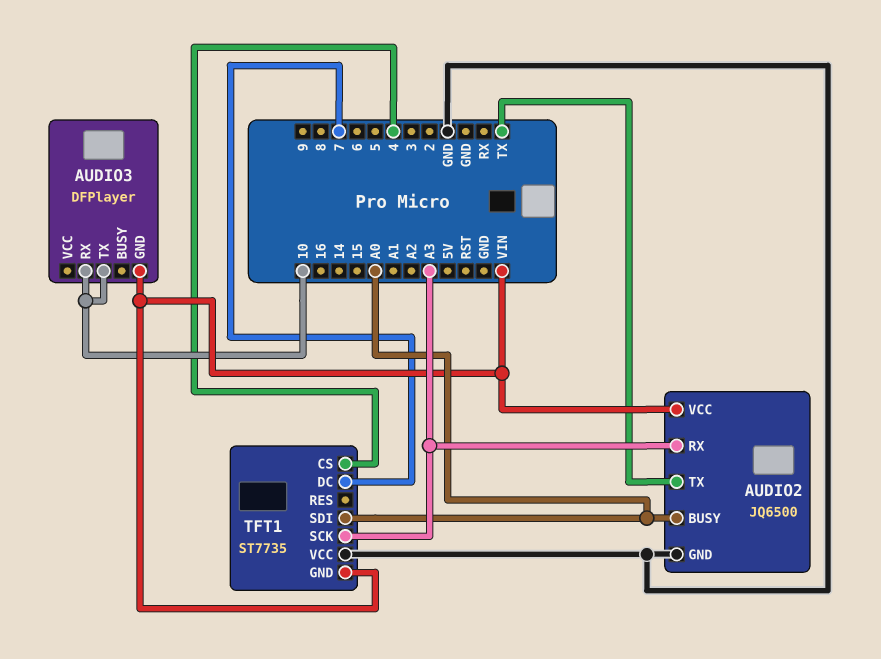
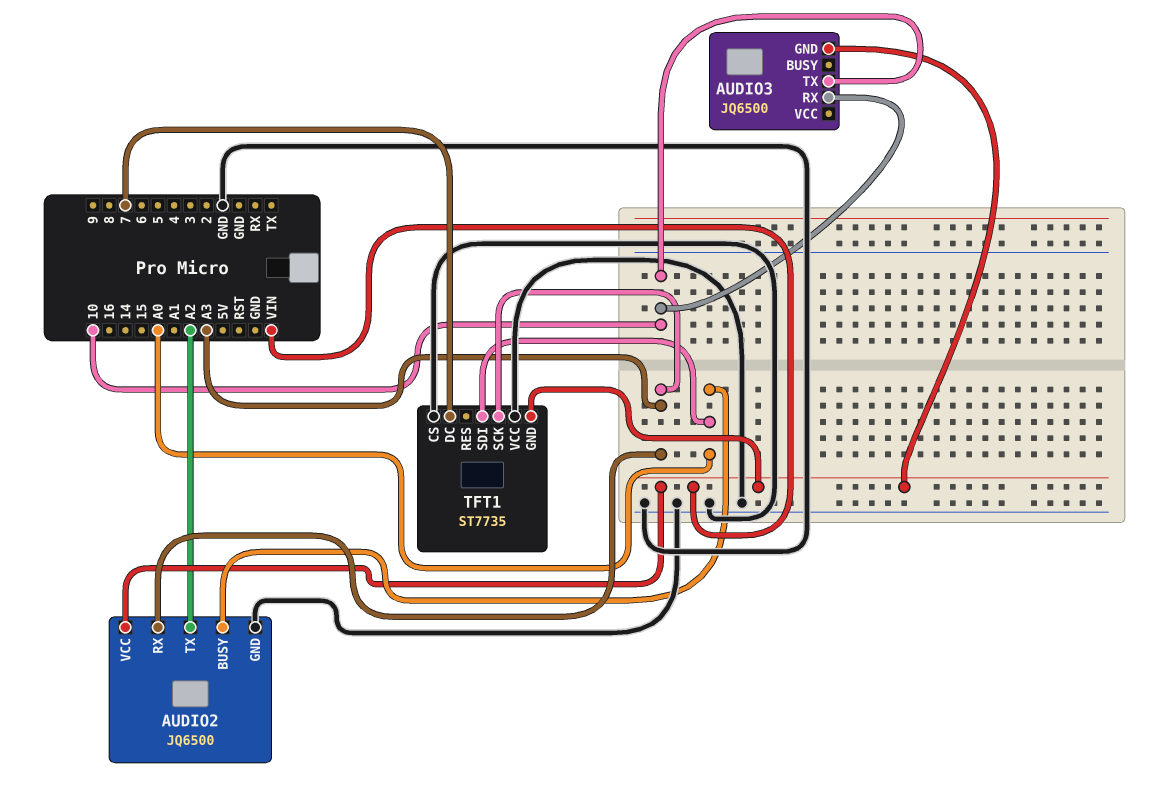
AUDIO2 pin TX: TX -> A2
AUDIO3: DFPlayer -> JQ6500
TFT1 pin CS: 4 -> GND

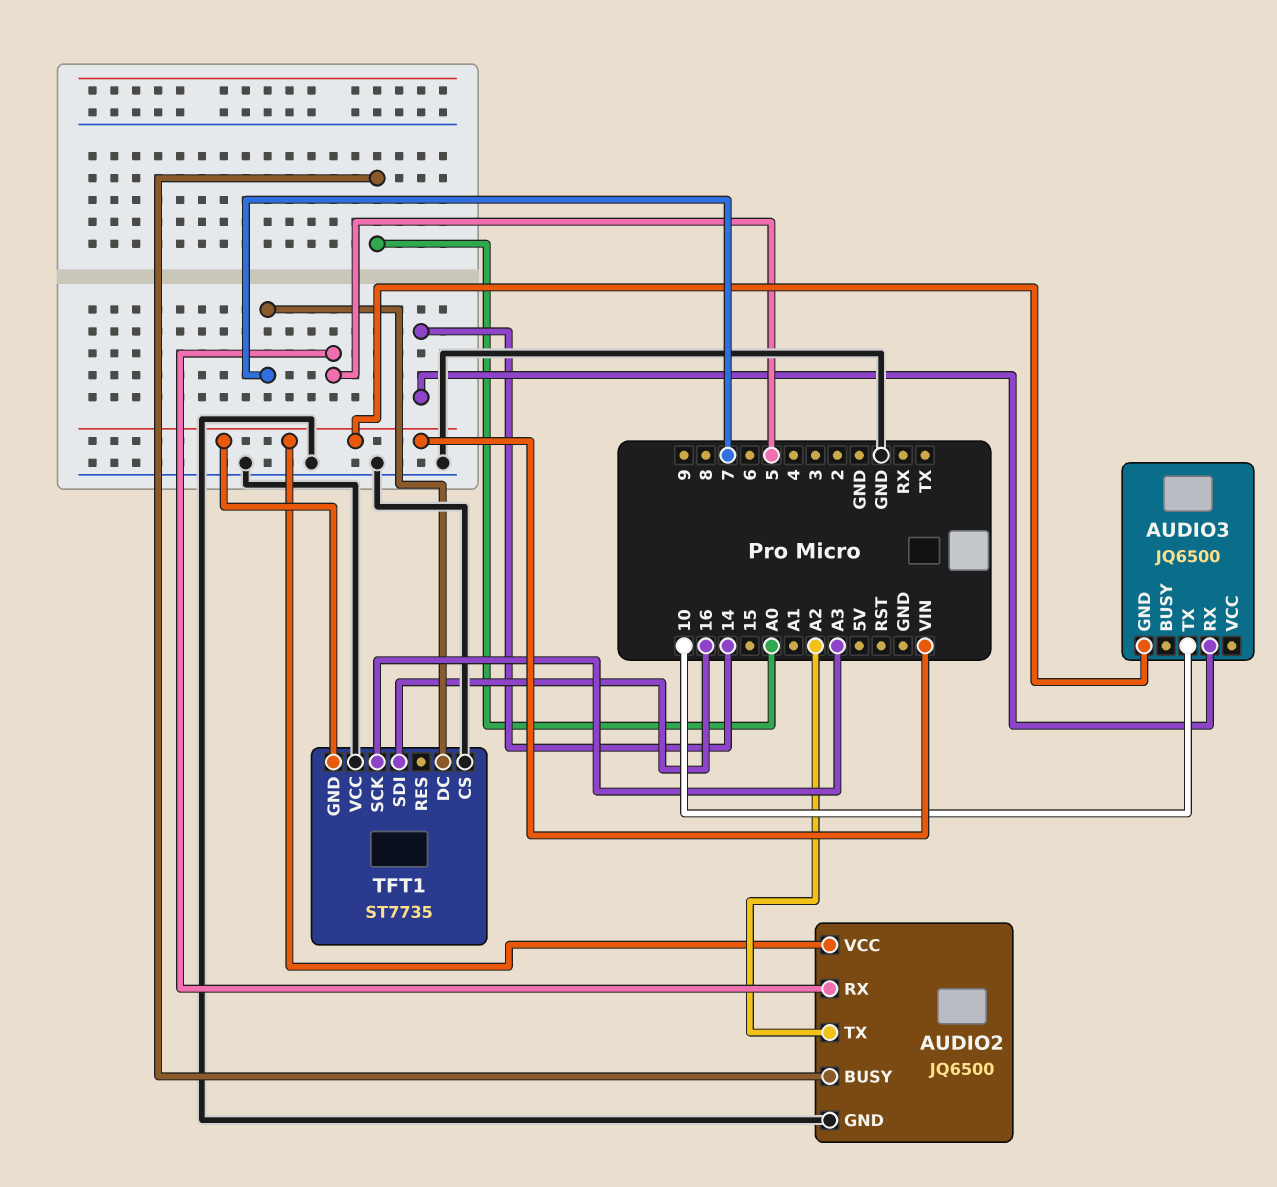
AUDIO2 pin RX: A3 -> 5
AUDIO3 pin RX: 10 -> 14
TFT1 pin SDI: A0 -> 16

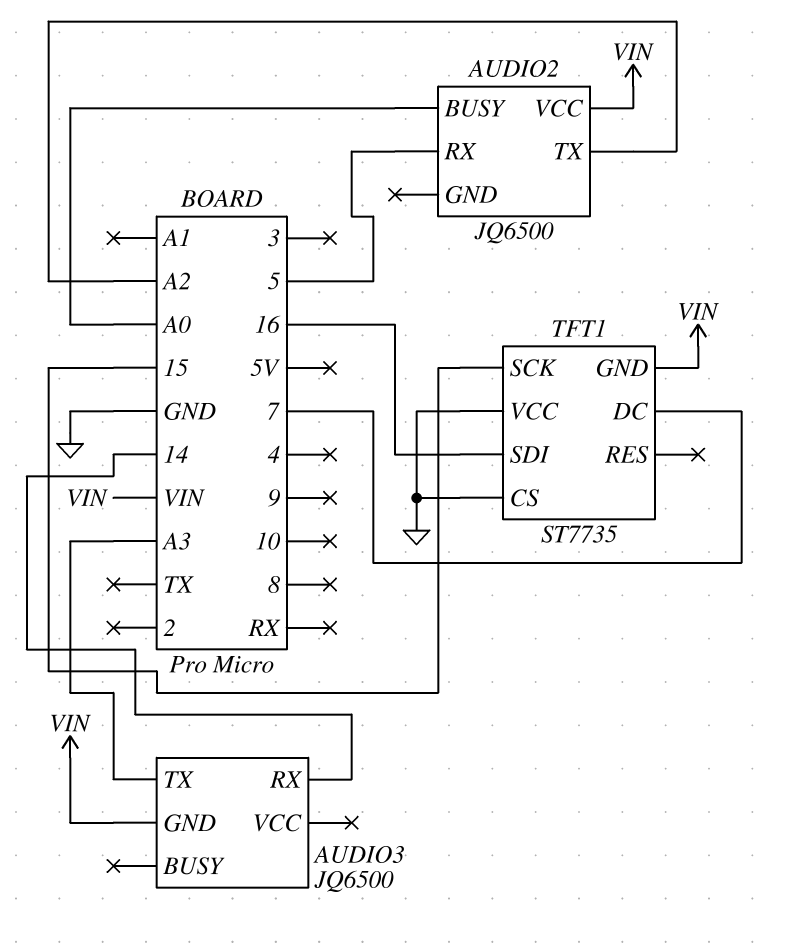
AUDIO2 pin GND: GND -> none
AUDIO3 pin TX: 10 -> A3
TFT1 pin SCK: A3 -> 15

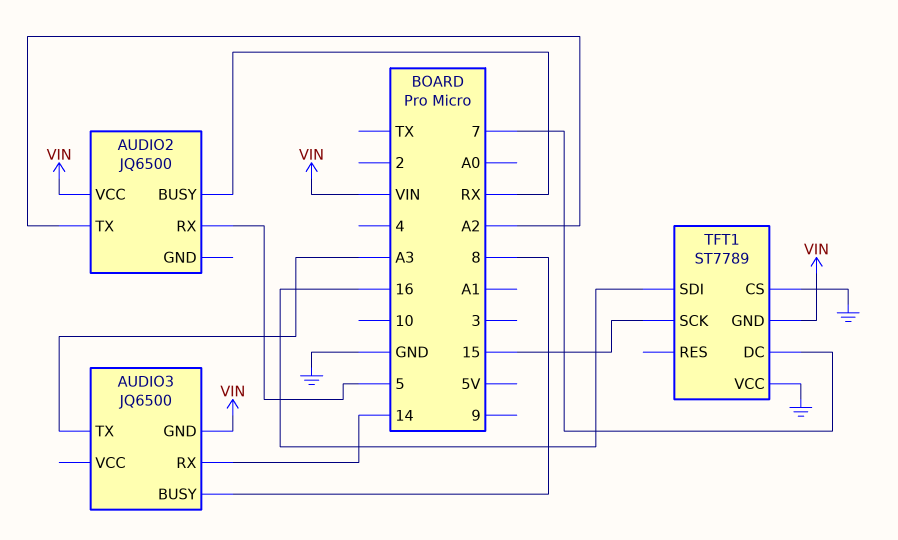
AUDIO2 pin BUSY: A0 -> RX
AUDIO3 pin BUSY: none -> 8
TFT1: ST7735 -> ST7789

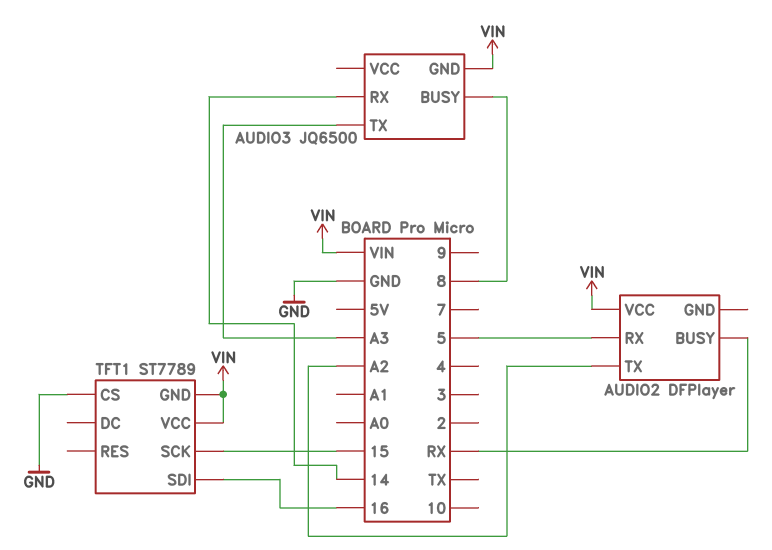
AUDIO2: JQ6500 -> DFPlayer
TFT1 pin DC: 7 -> none
TFT1 pin VCC: GND -> VIN

